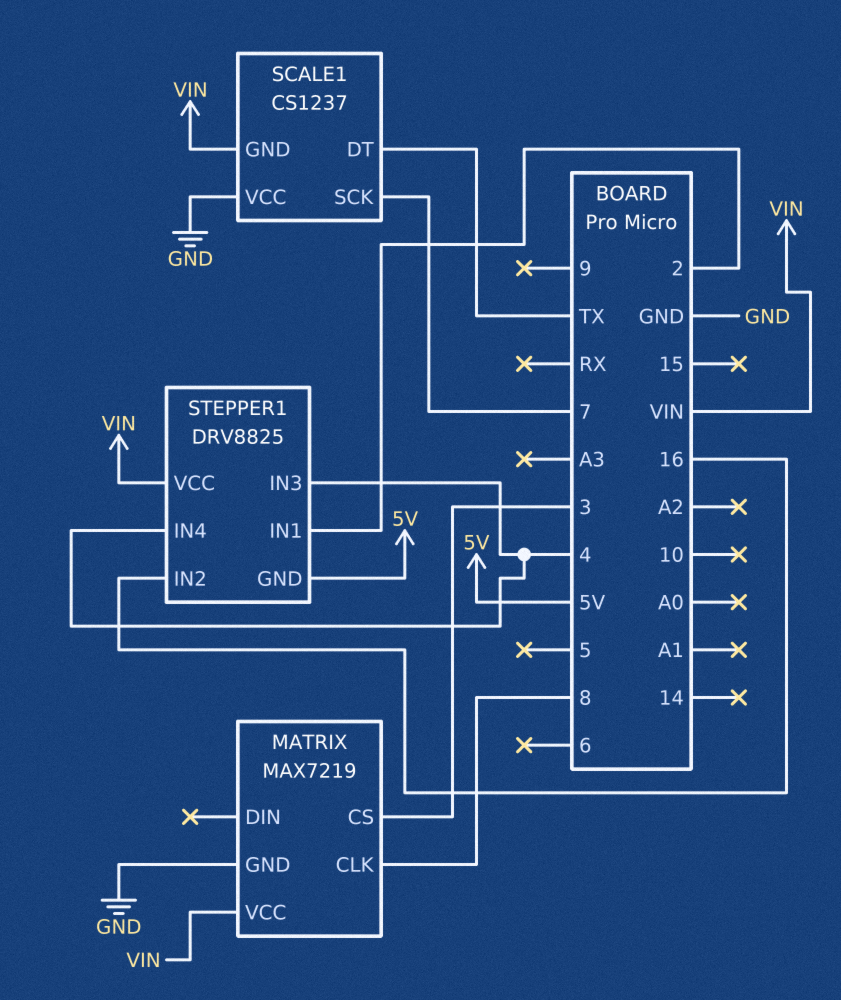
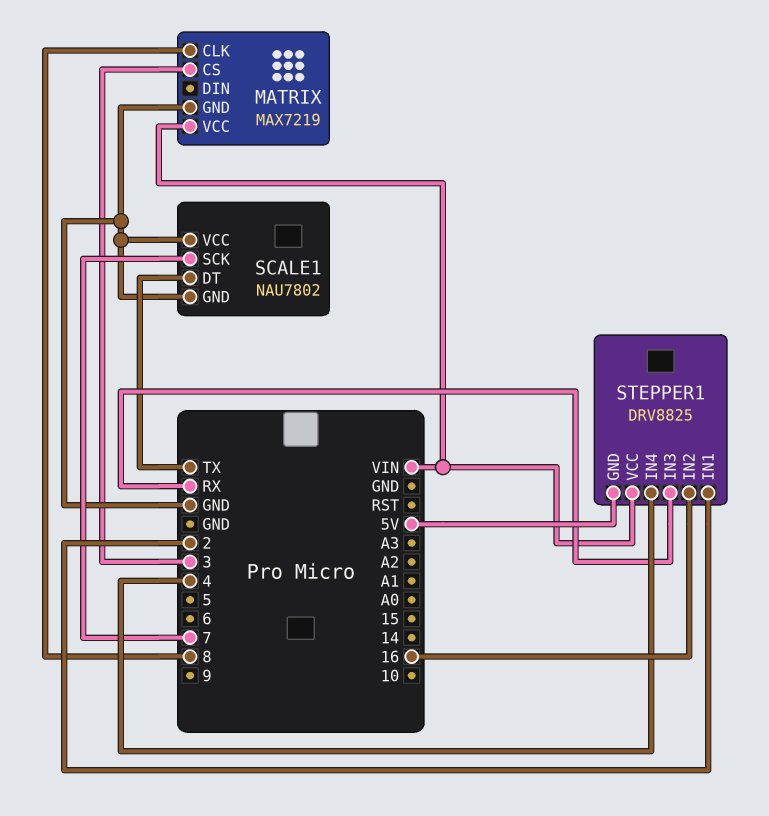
SCALE1: CS1237 -> NAU7802
SCALE1 pin GND: VIN -> GND
STEPPER1 pin IN3: 4 -> RX

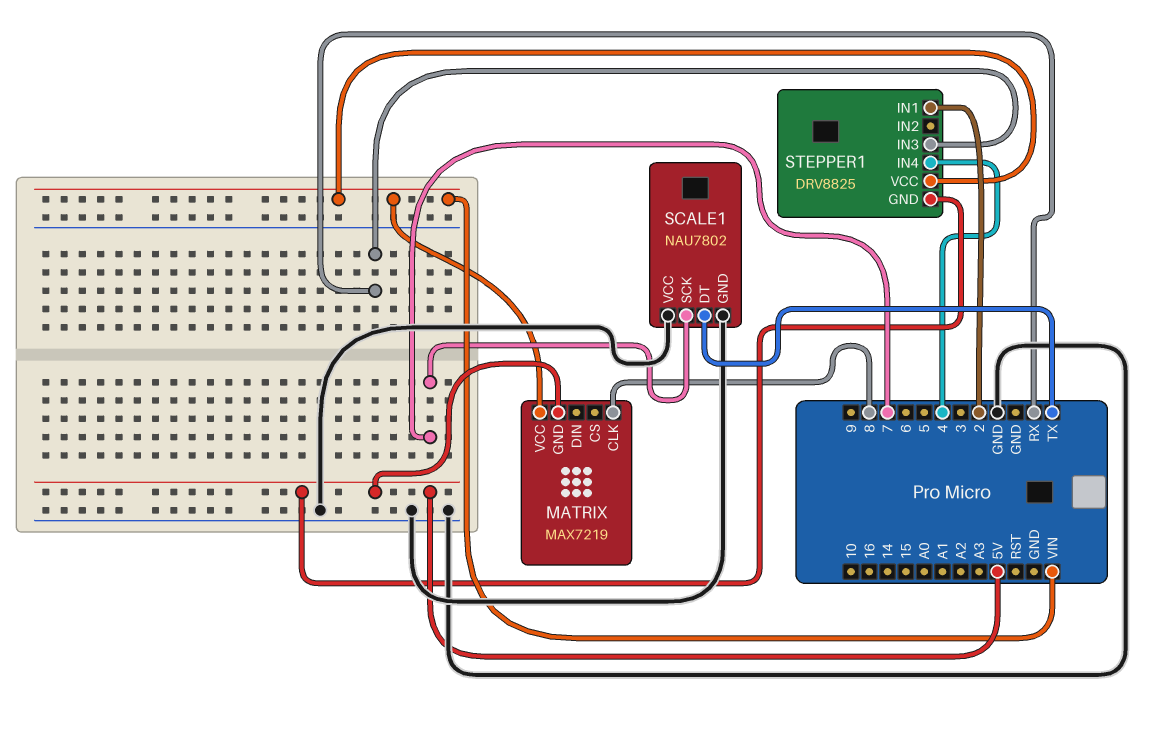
MATRIX pin CS: 3 -> none
MATRIX pin GND: GND -> 5V
STEPPER1 pin IN2: 16 -> none

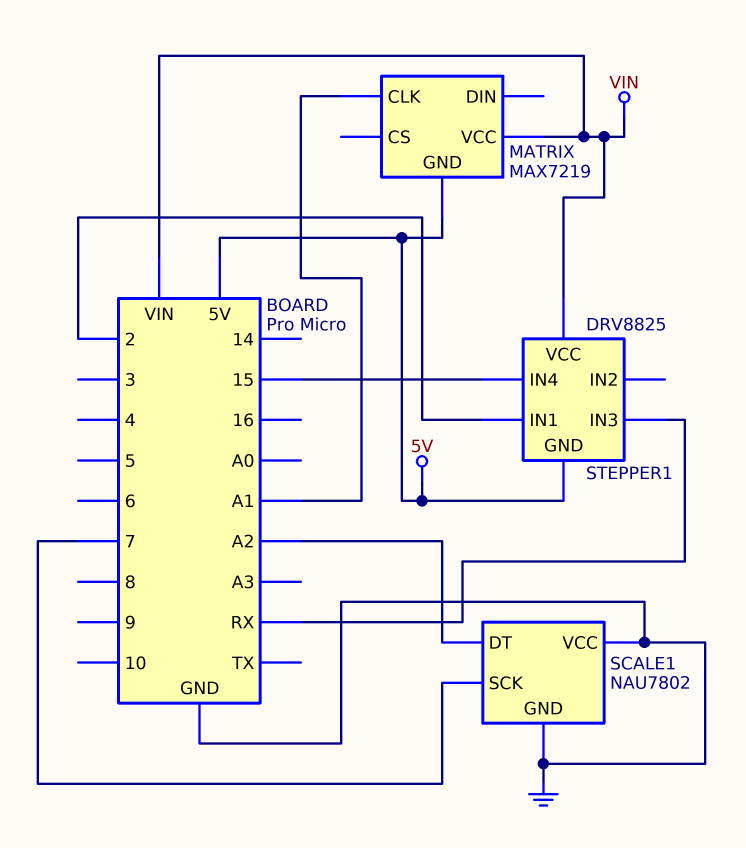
MATRIX pin CLK: 8 -> A1
SCALE1 pin DT: TX -> A2
STEPPER1 pin IN4: 4 -> 15

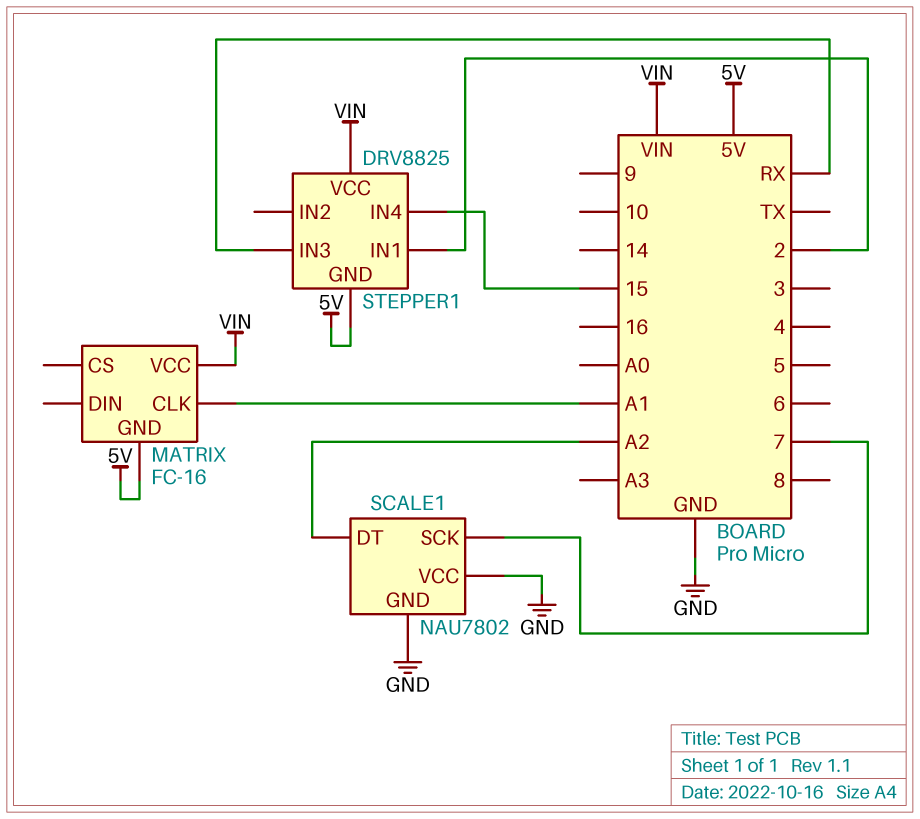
MATRIX: MAX7219 -> FC-16

